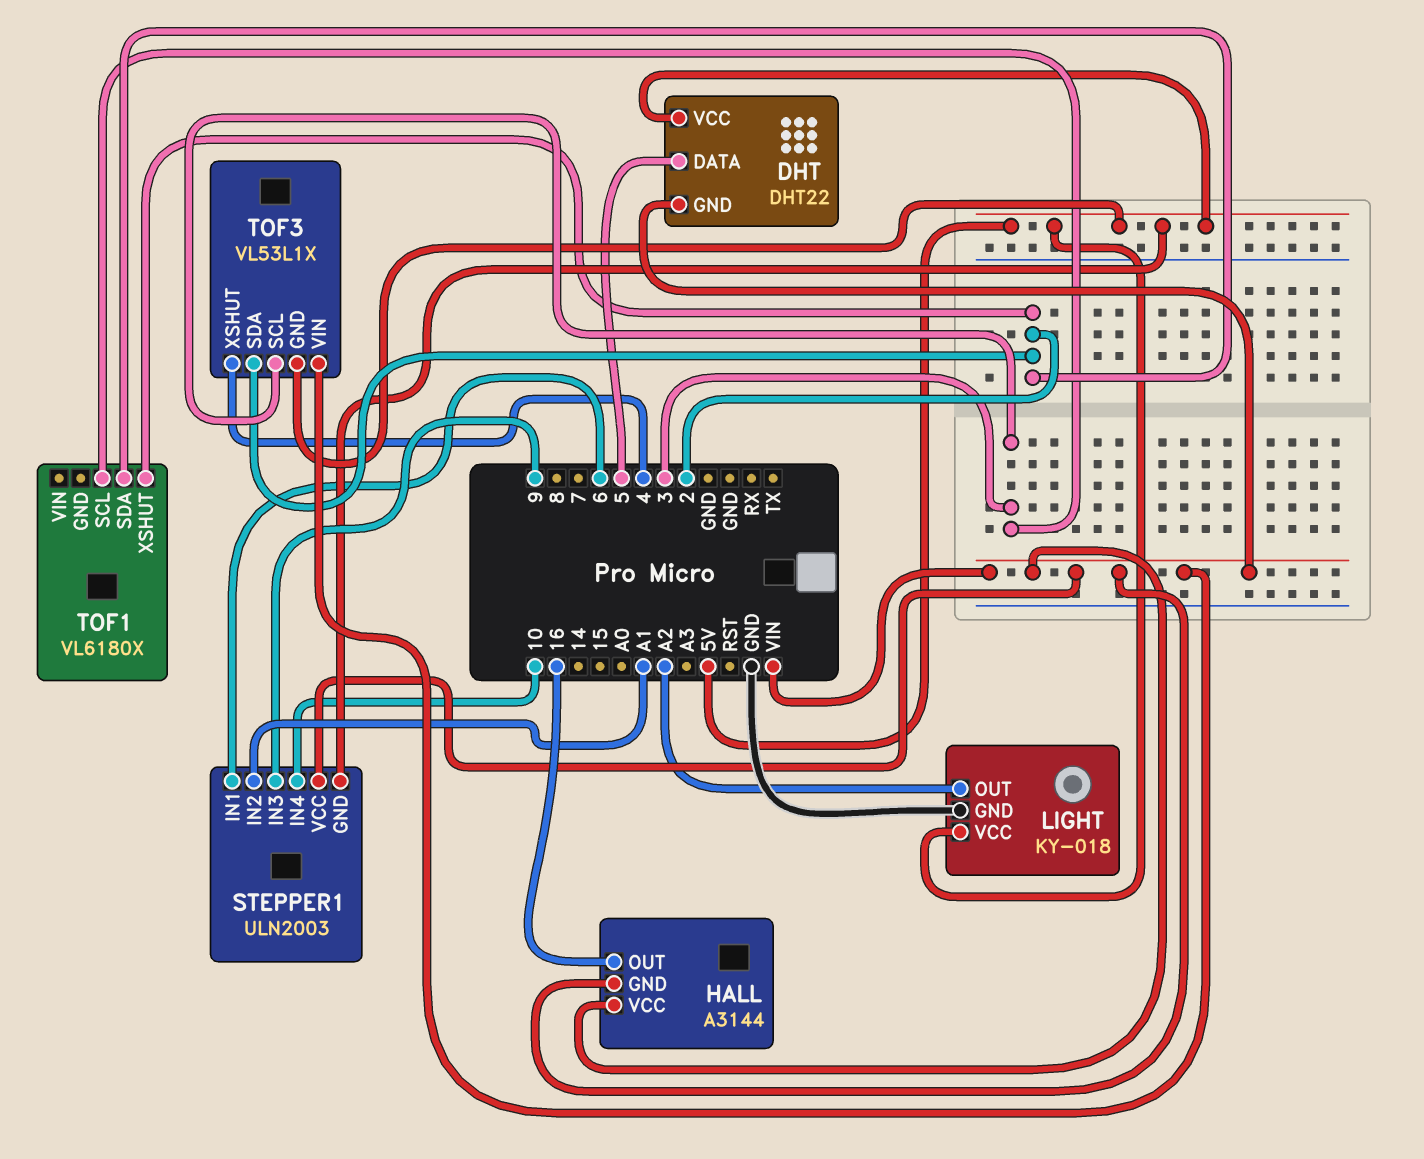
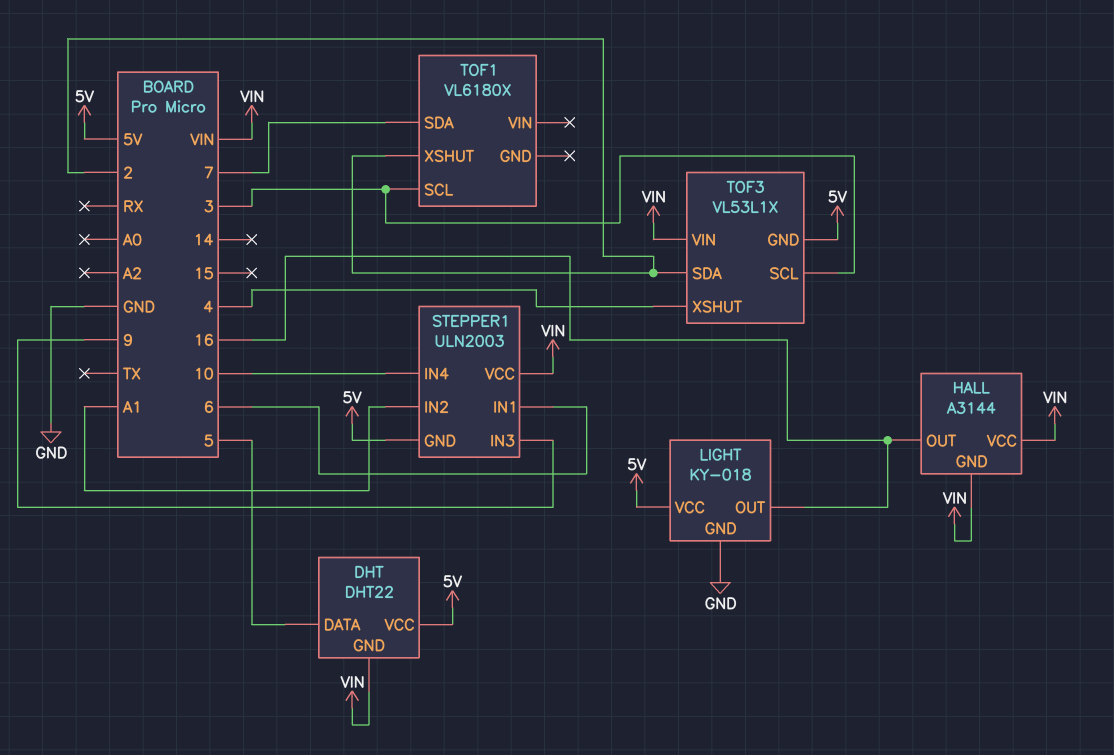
LIGHT pin OUT: A2 -> 16
TOF1 pin SDA: 2 -> 7

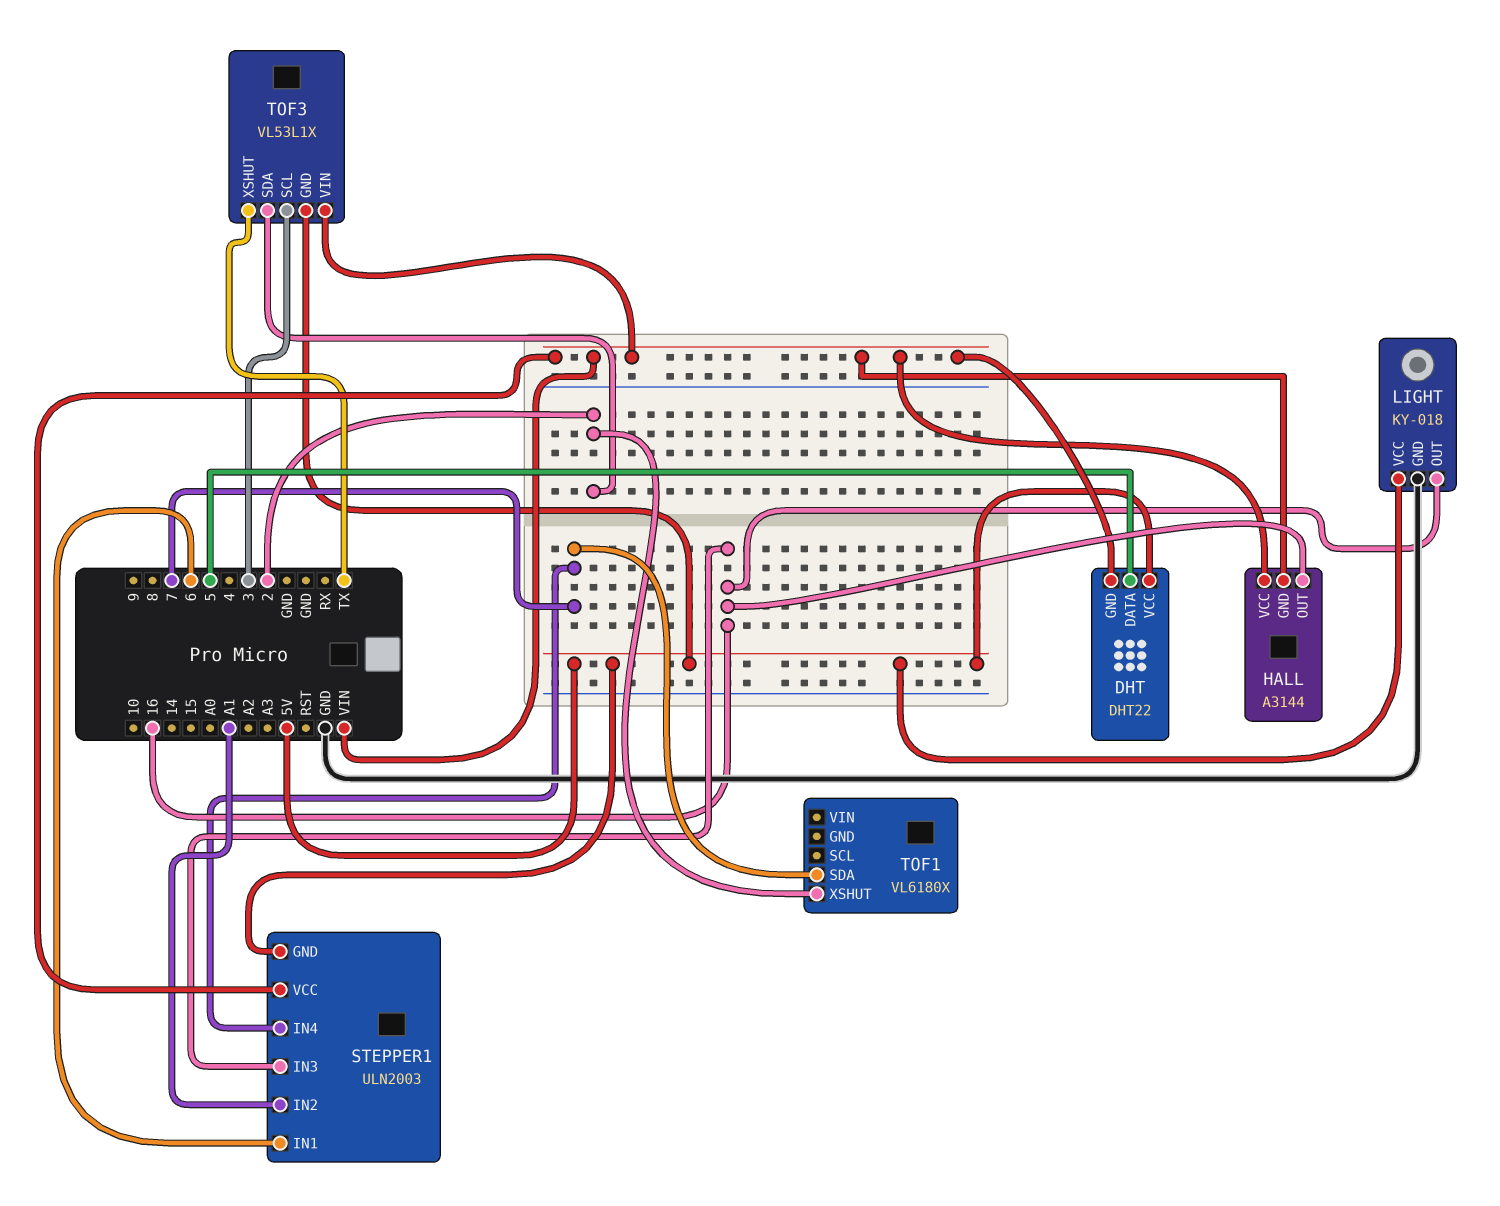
STEPPER1 pin IN3: 9 -> 16
STEPPER1 pin IN4: 10 -> 7
TOF1 pin SCL: 3 -> none
TOF3 pin XSHUT: 4 -> TX

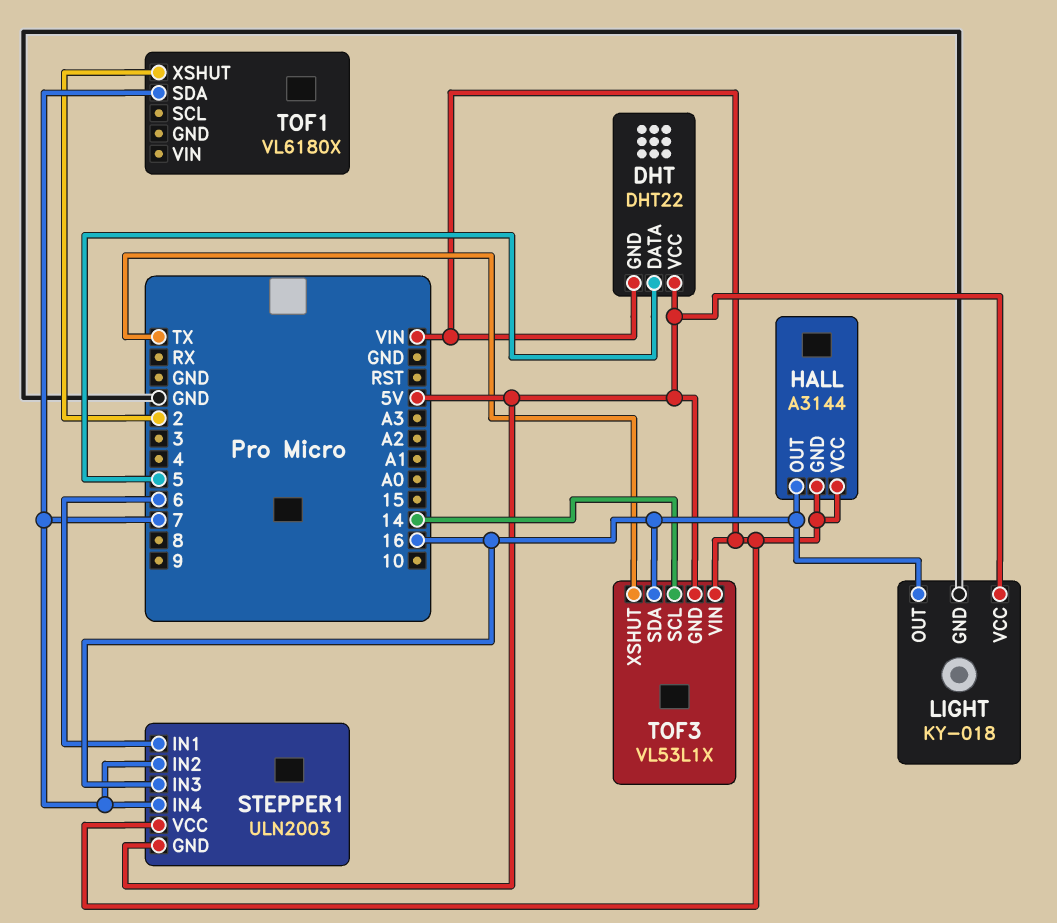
STEPPER1 pin IN2: A1 -> 7
TOF3 pin SCL: 3 -> 14
TOF3 pin SDA: 2 -> 16

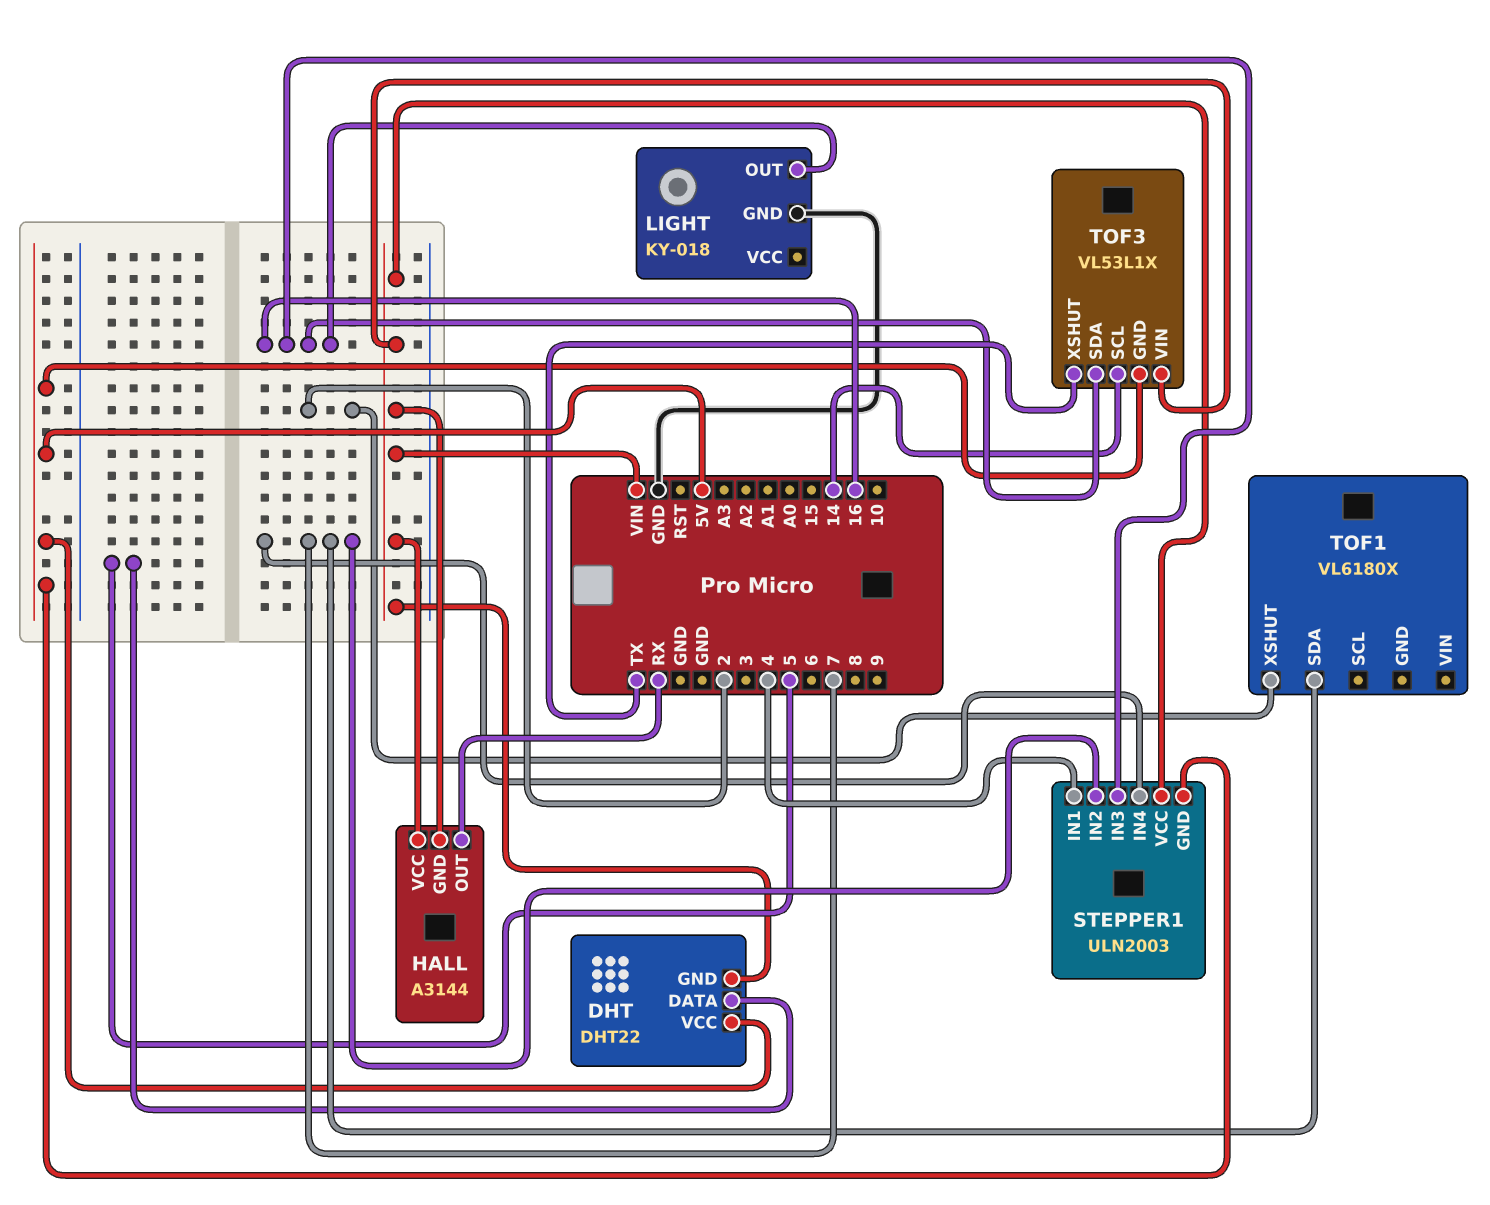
HALL pin OUT: 16 -> RX
LIGHT pin VCC: 5V -> none
STEPPER1 pin IN1: 6 -> 4

